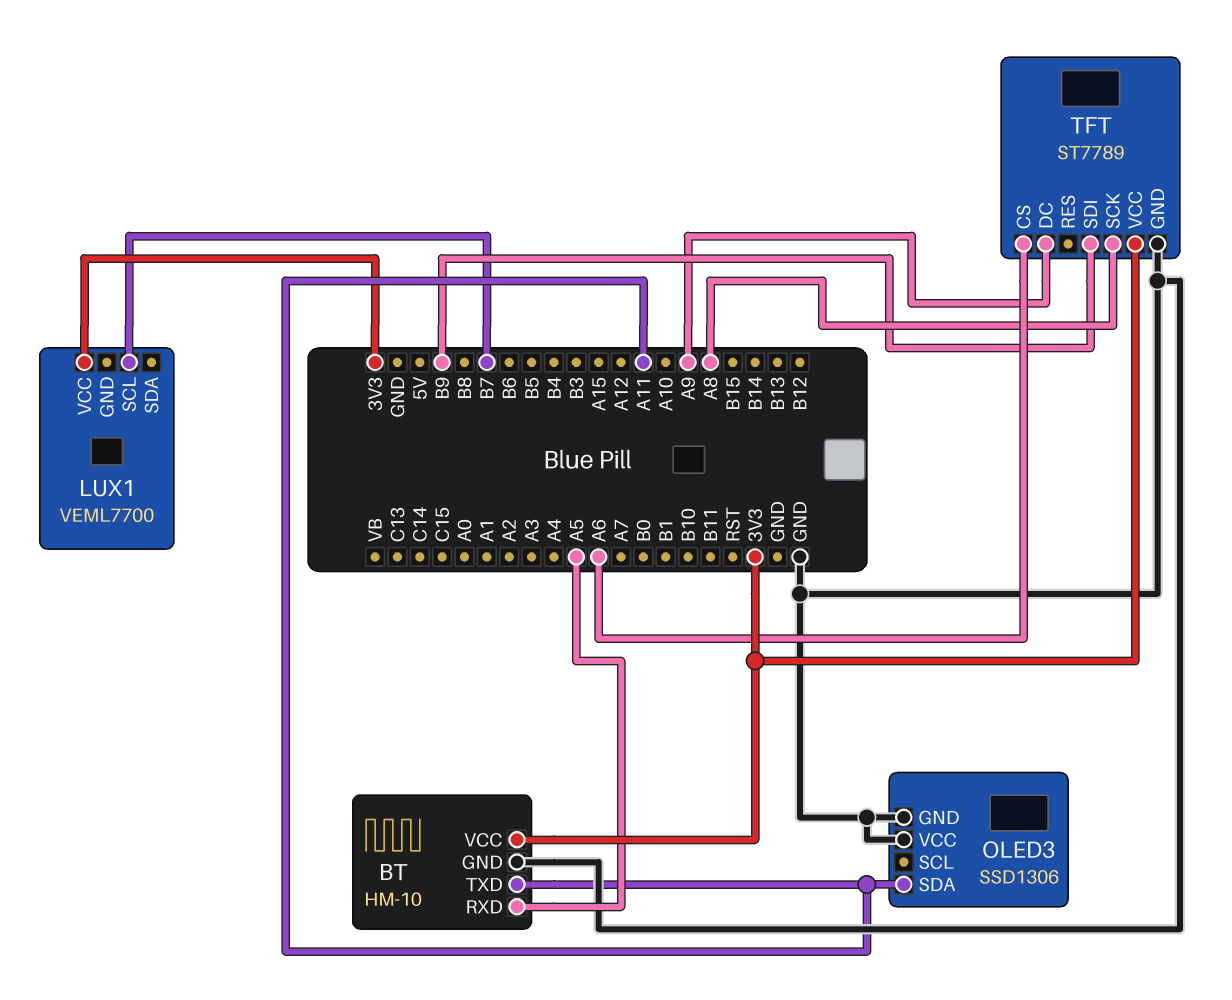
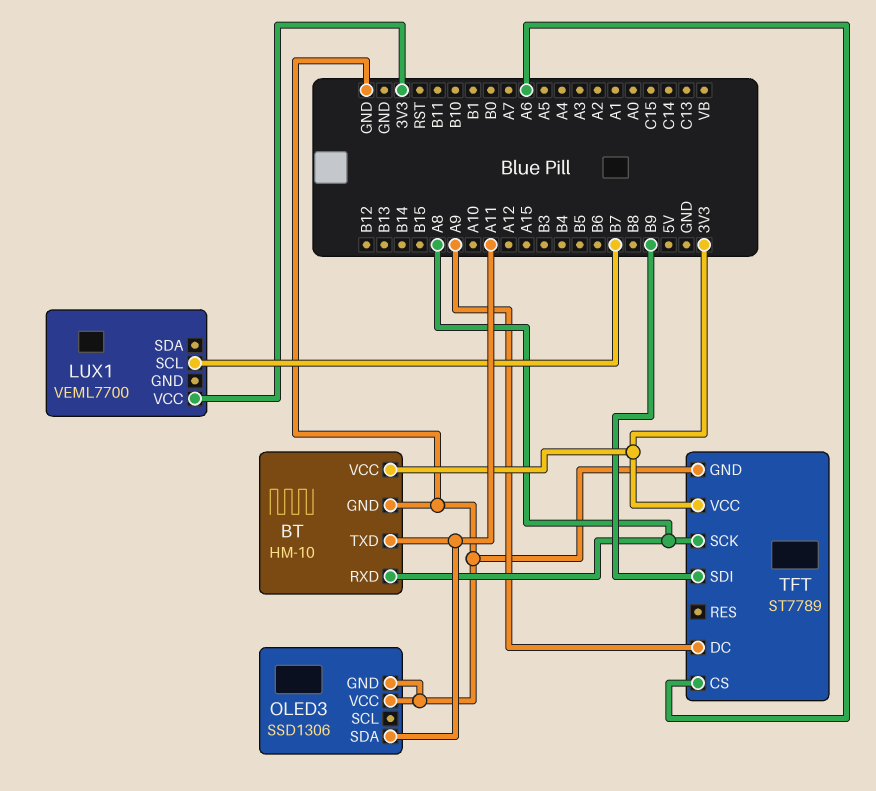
BT pin RXD: A5 -> A8

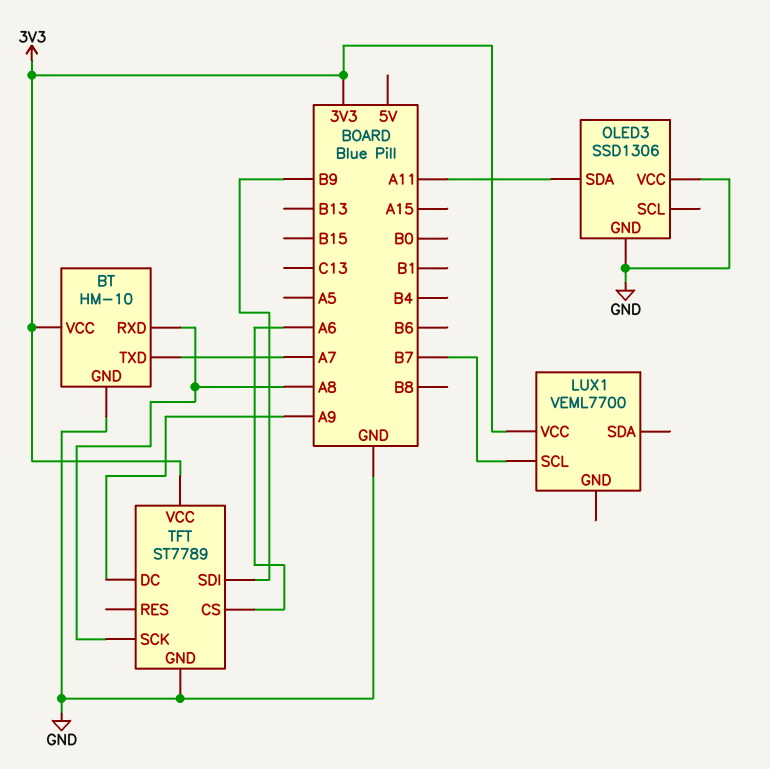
BT pin TXD: A11 -> A7

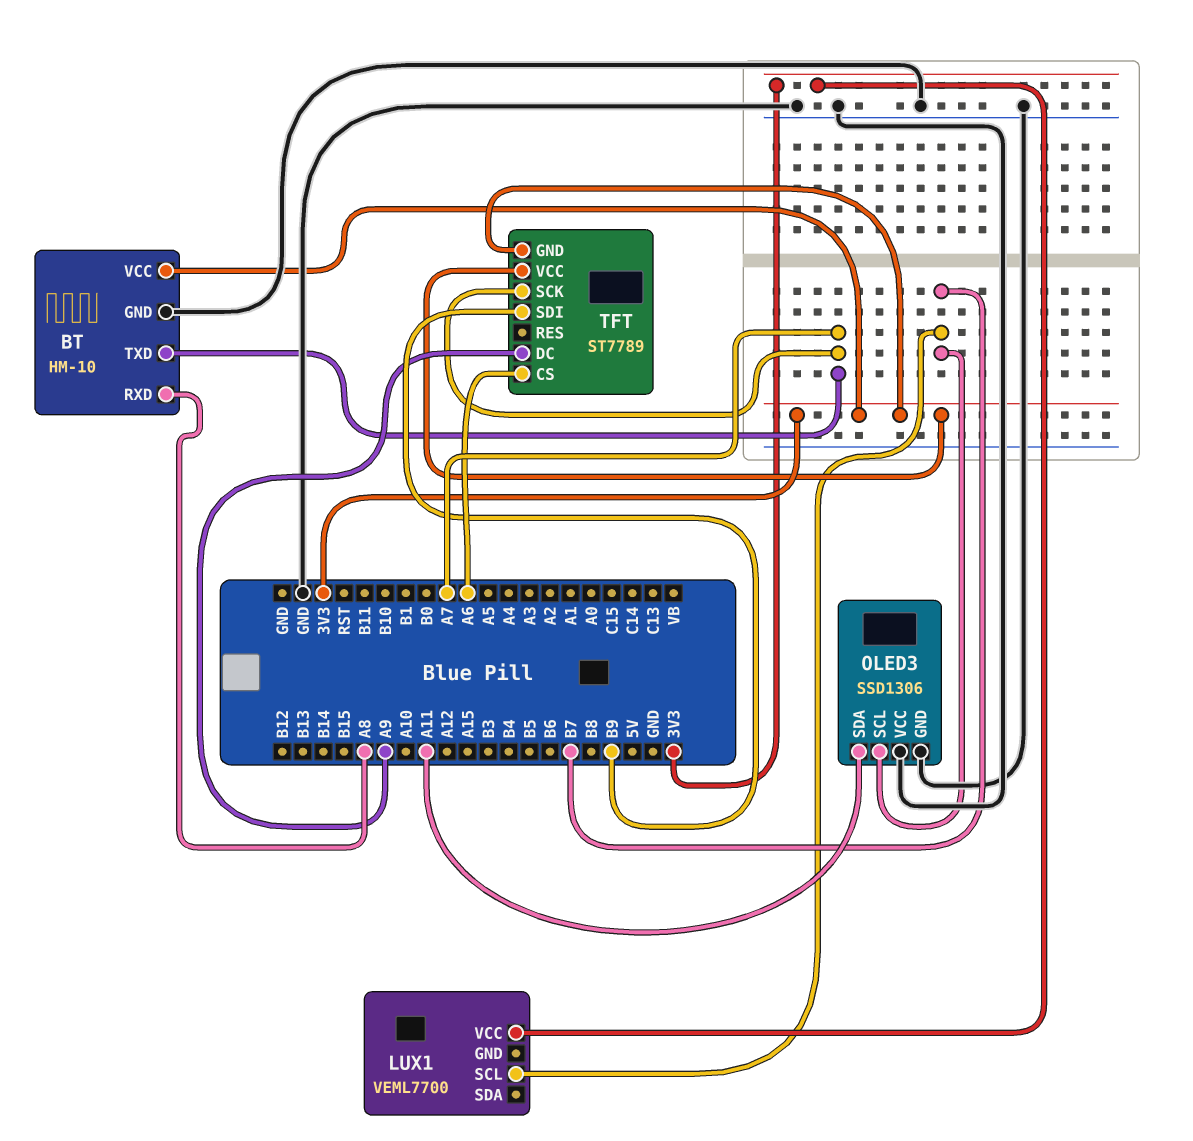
OLED3 pin SCL: none -> B7
TFT pin GND: GND -> 3V3
TFT pin SCK: A8 -> A7

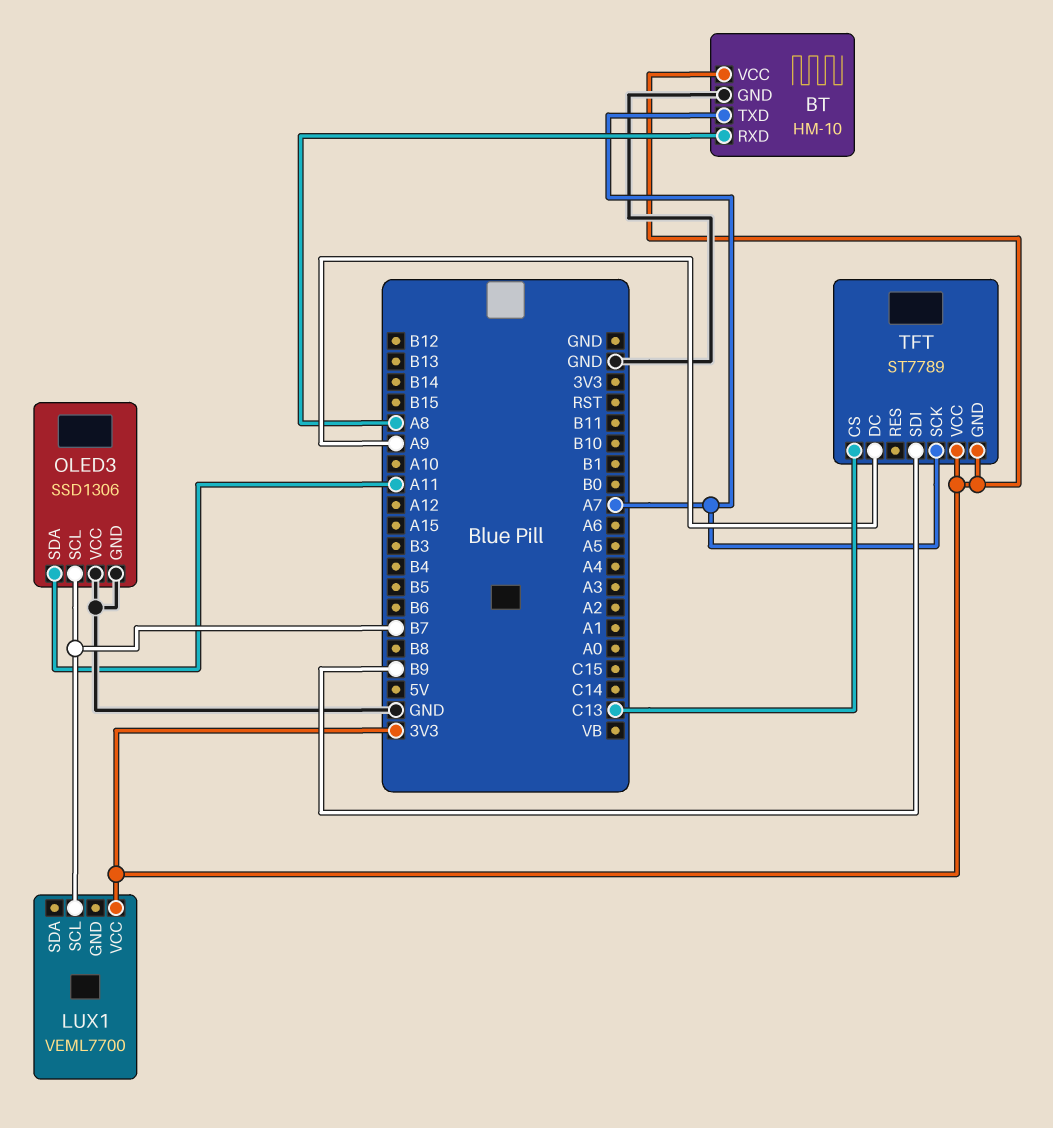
TFT pin CS: A6 -> C13

